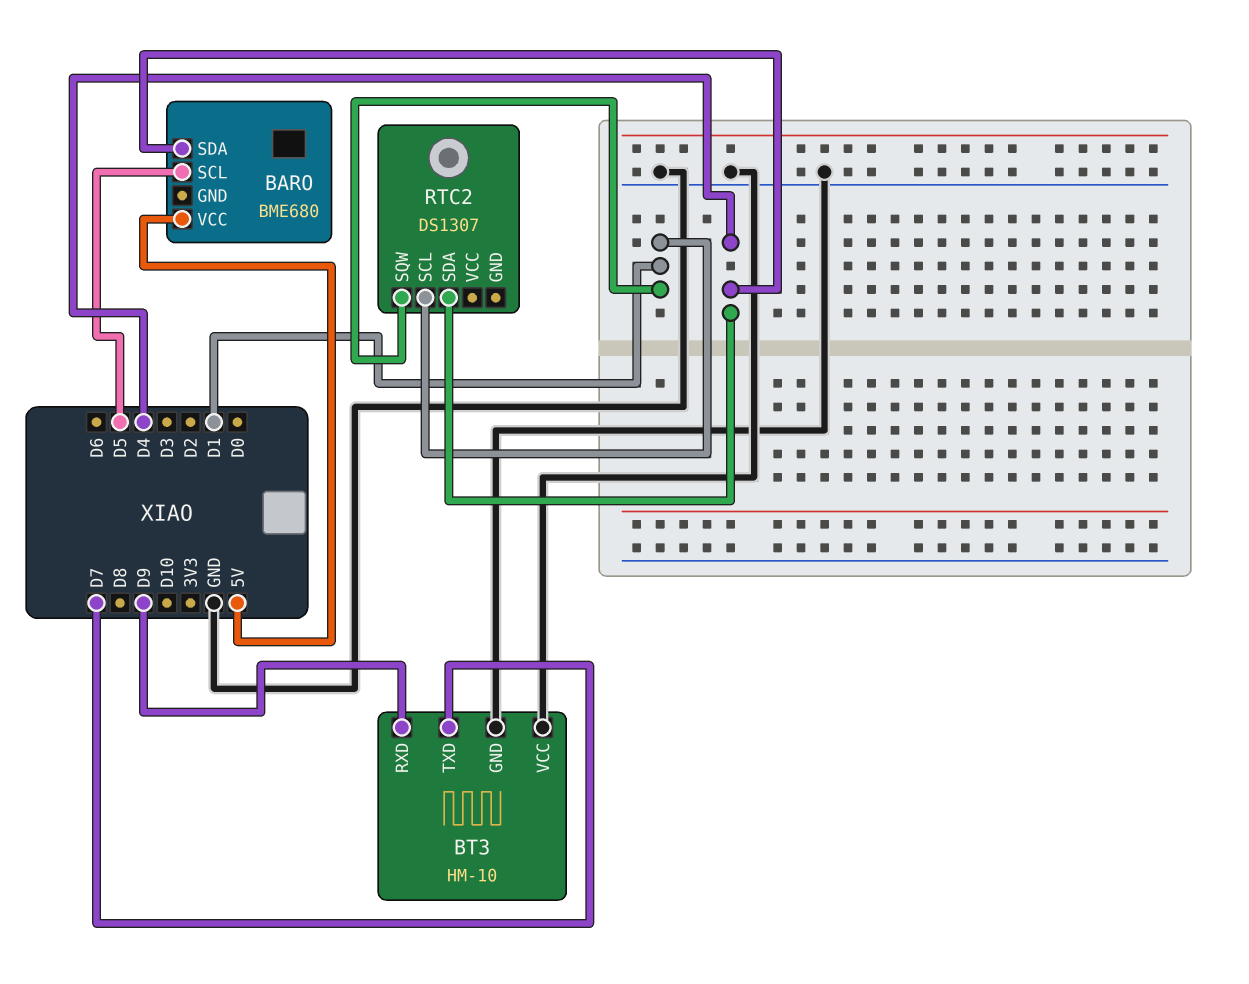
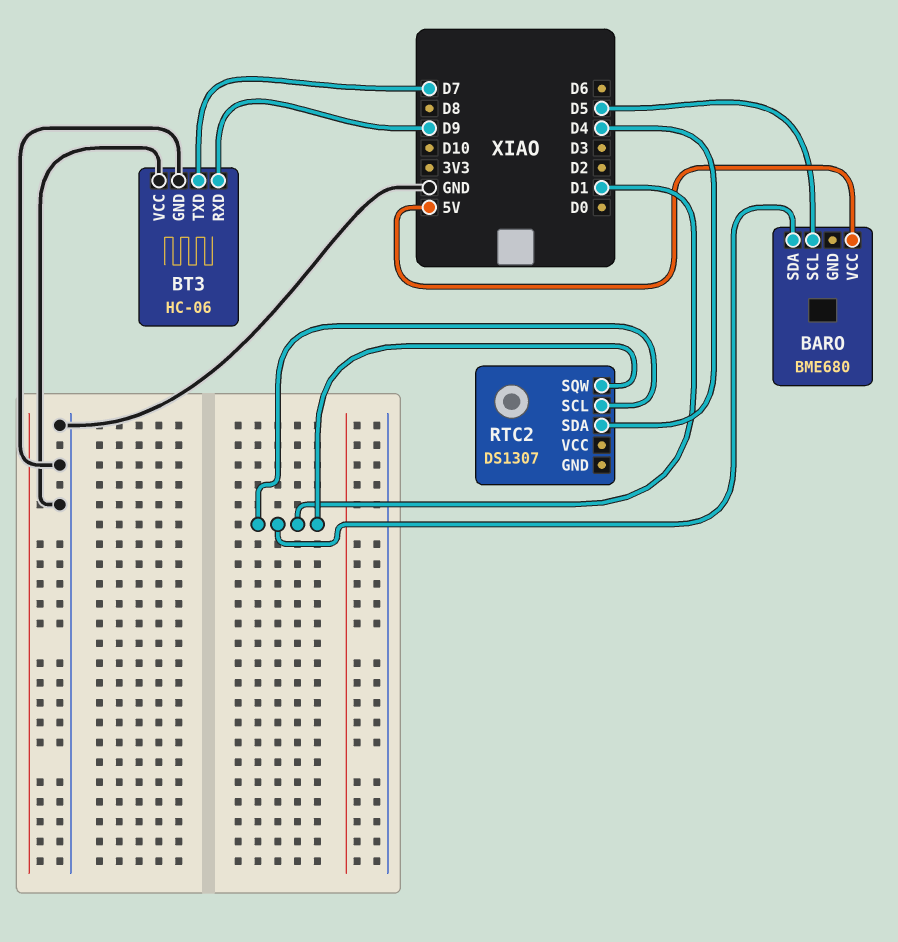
BARO pin SDA: D4 -> D1
BT3: HM-10 -> HC-06

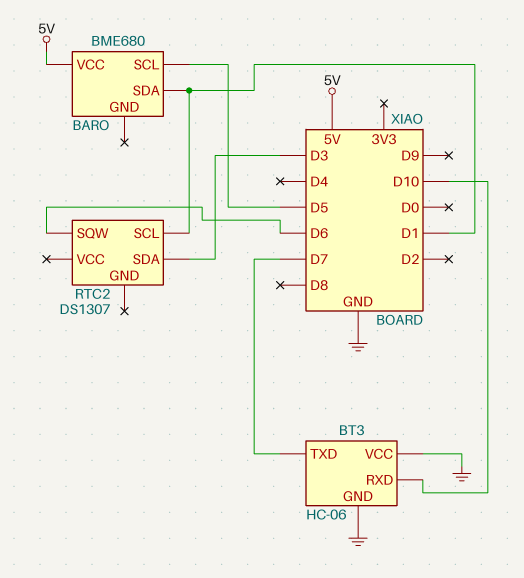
BT3 pin RXD: D9 -> D10
RTC2 pin SDA: D4 -> D3
RTC2 pin SQW: D1 -> D6

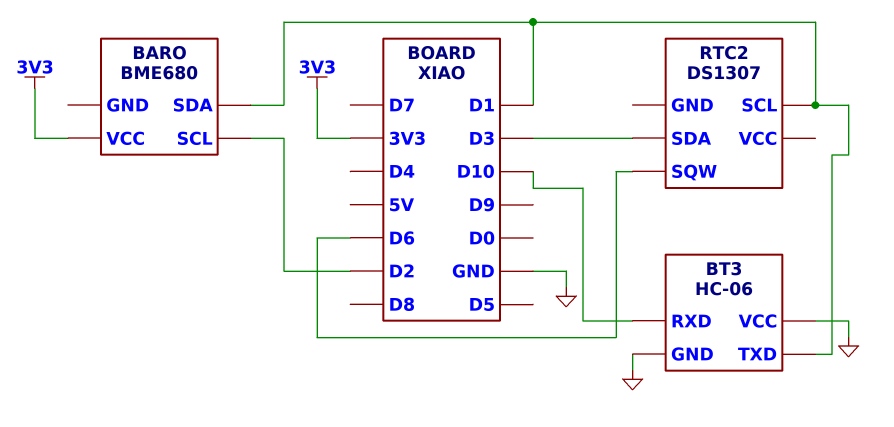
BARO pin SCL: D5 -> D2
BARO pin VCC: 5V -> 3V3
BT3 pin TXD: D7 -> D1

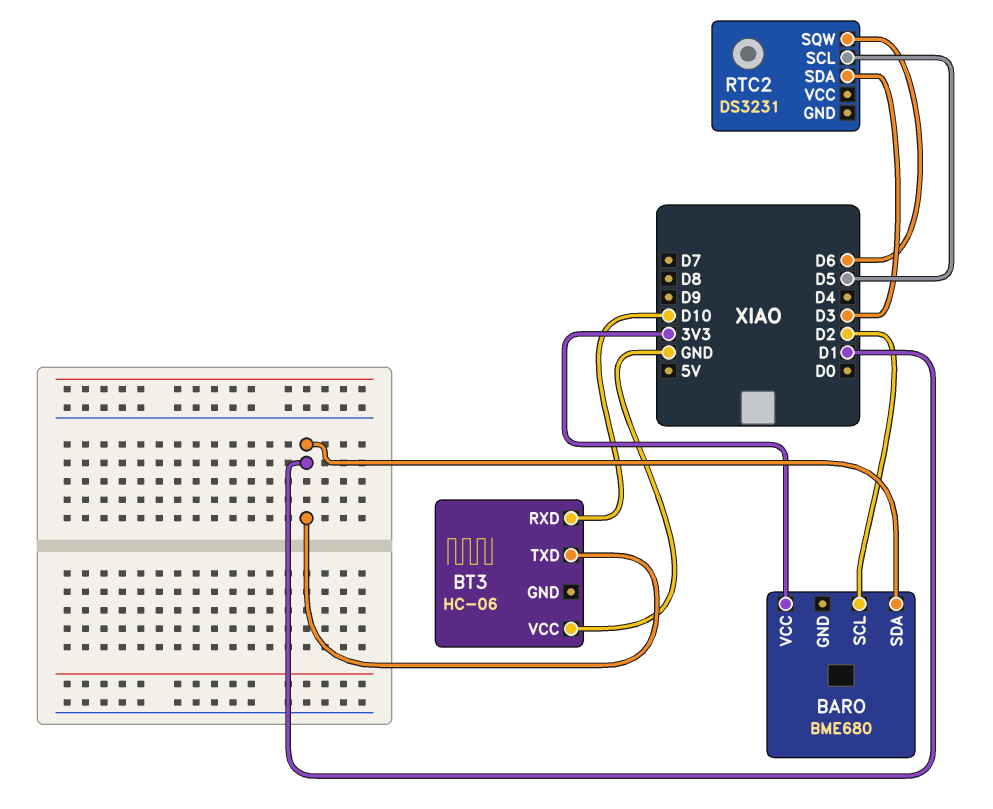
BT3 pin GND: GND -> none
RTC2: DS1307 -> DS3231
RTC2 pin SCL: D1 -> D5

